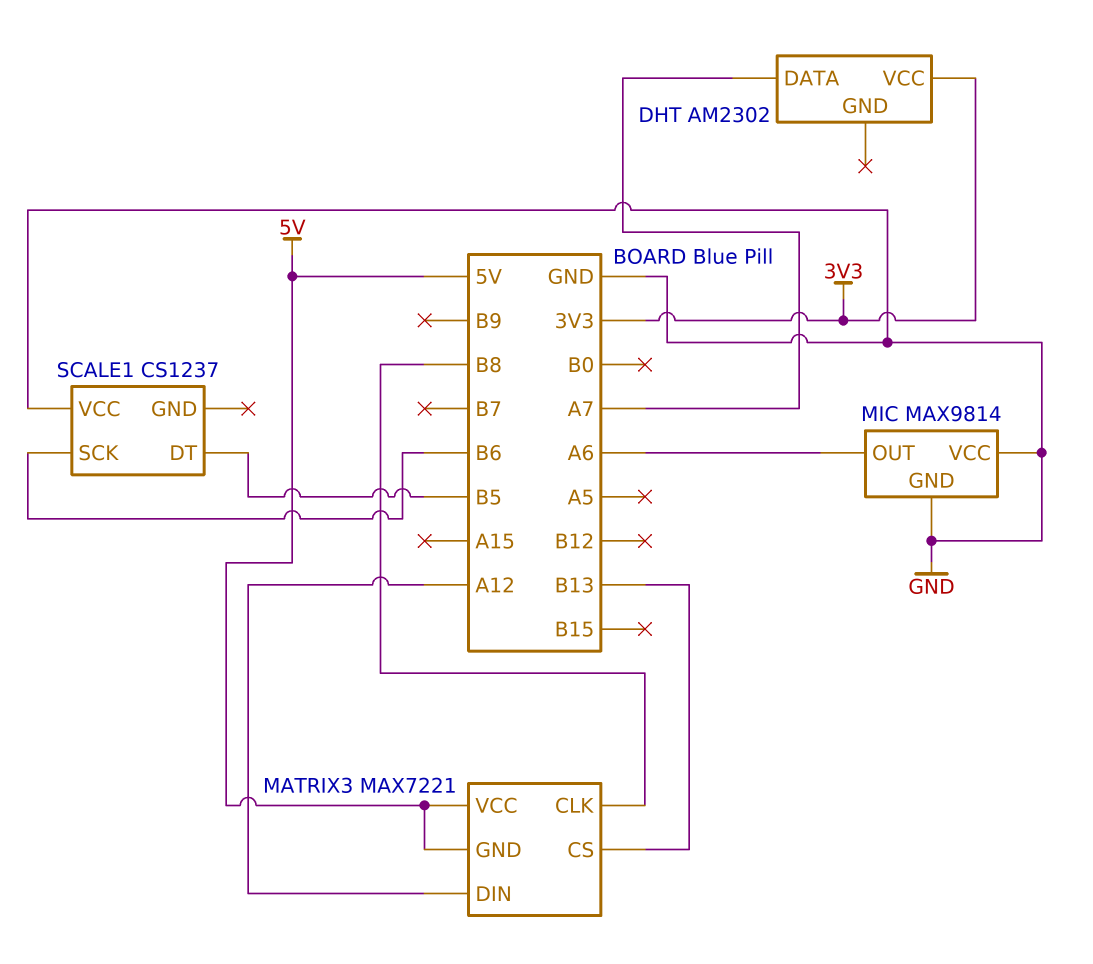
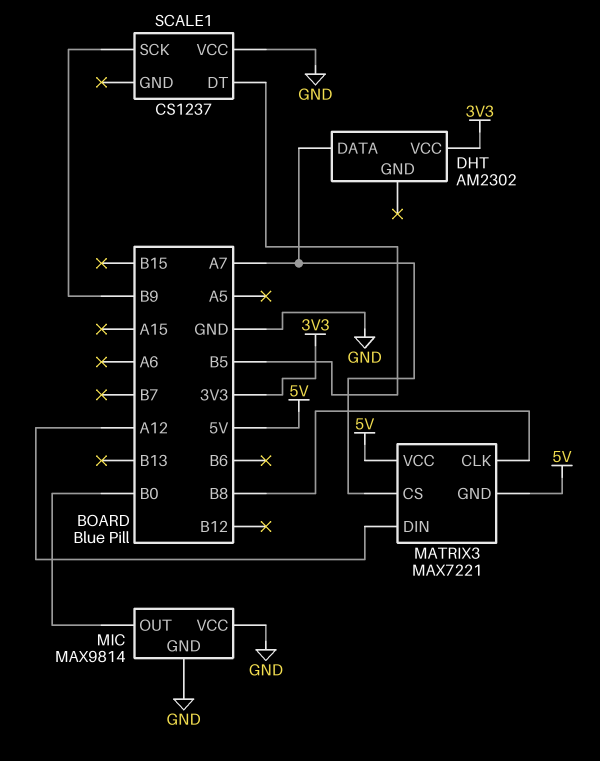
MATRIX3 pin CS: B13 -> A7
MIC pin OUT: A6 -> B0
SCALE1 pin SCK: B6 -> B9

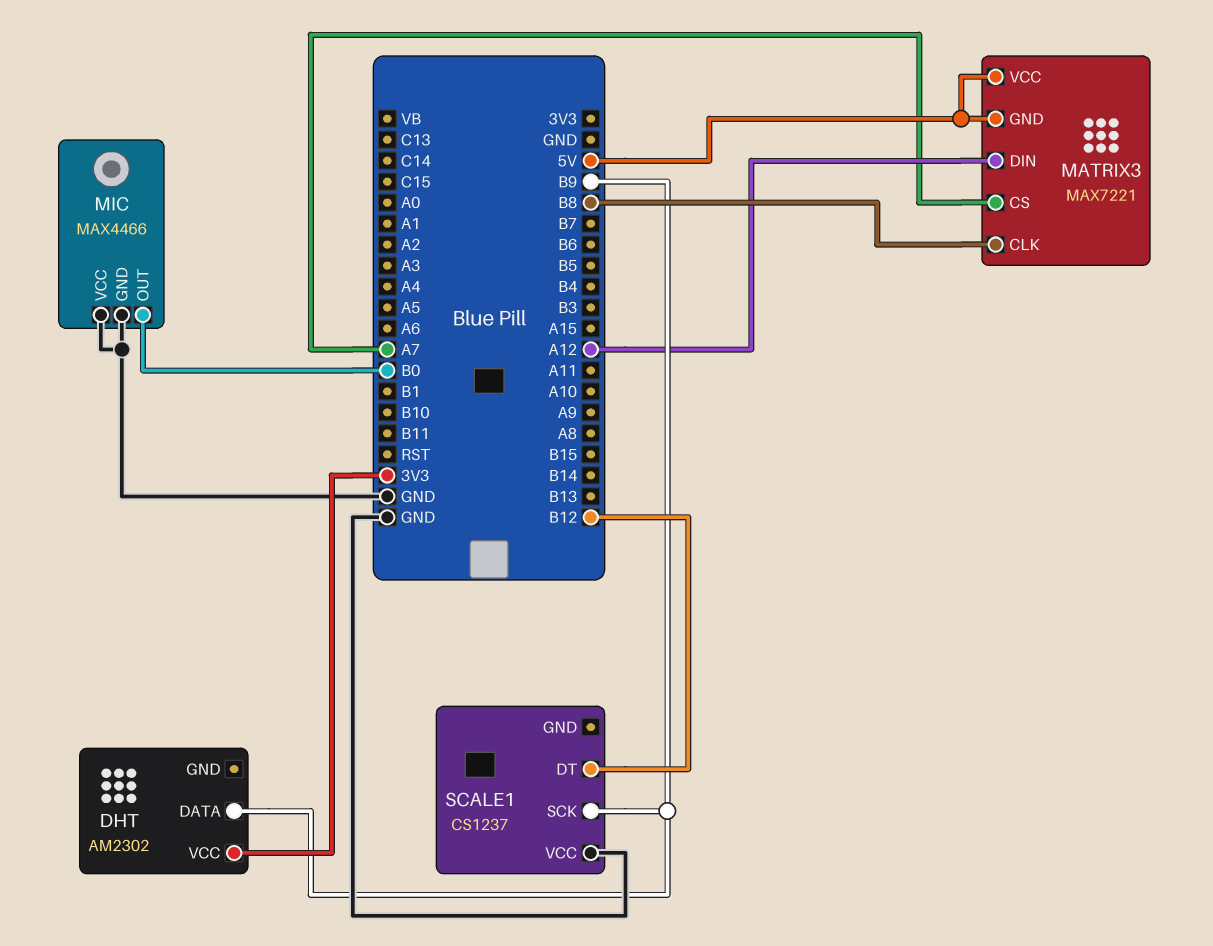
DHT pin DATA: A7 -> B9
MIC: MAX9814 -> MAX4466
SCALE1 pin DT: B5 -> B12

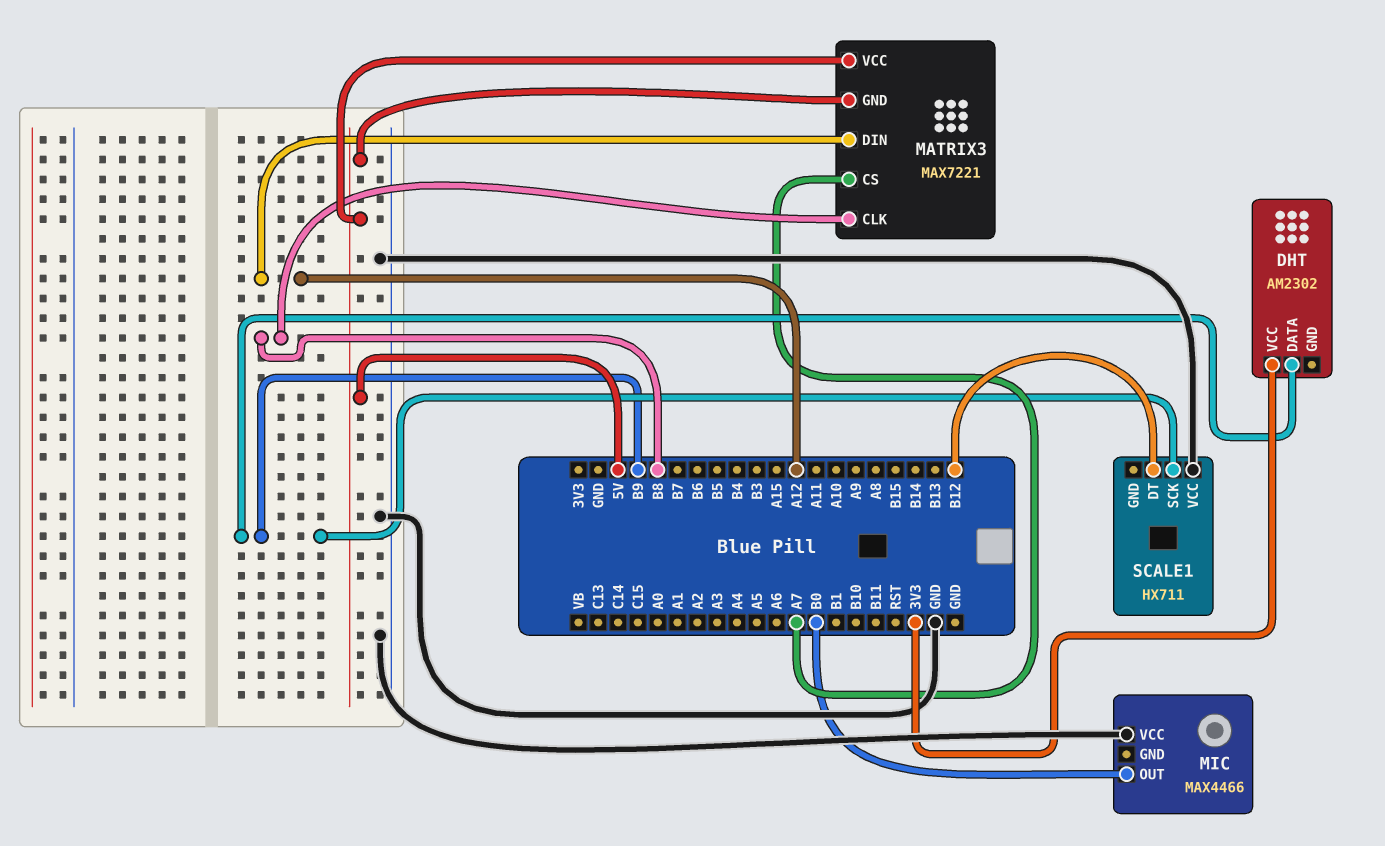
MIC pin GND: GND -> none
SCALE1: CS1237 -> HX711

